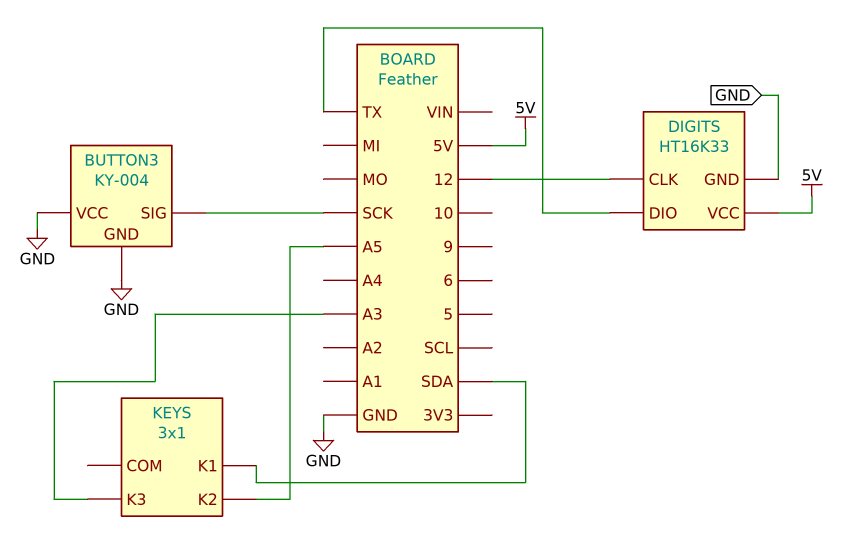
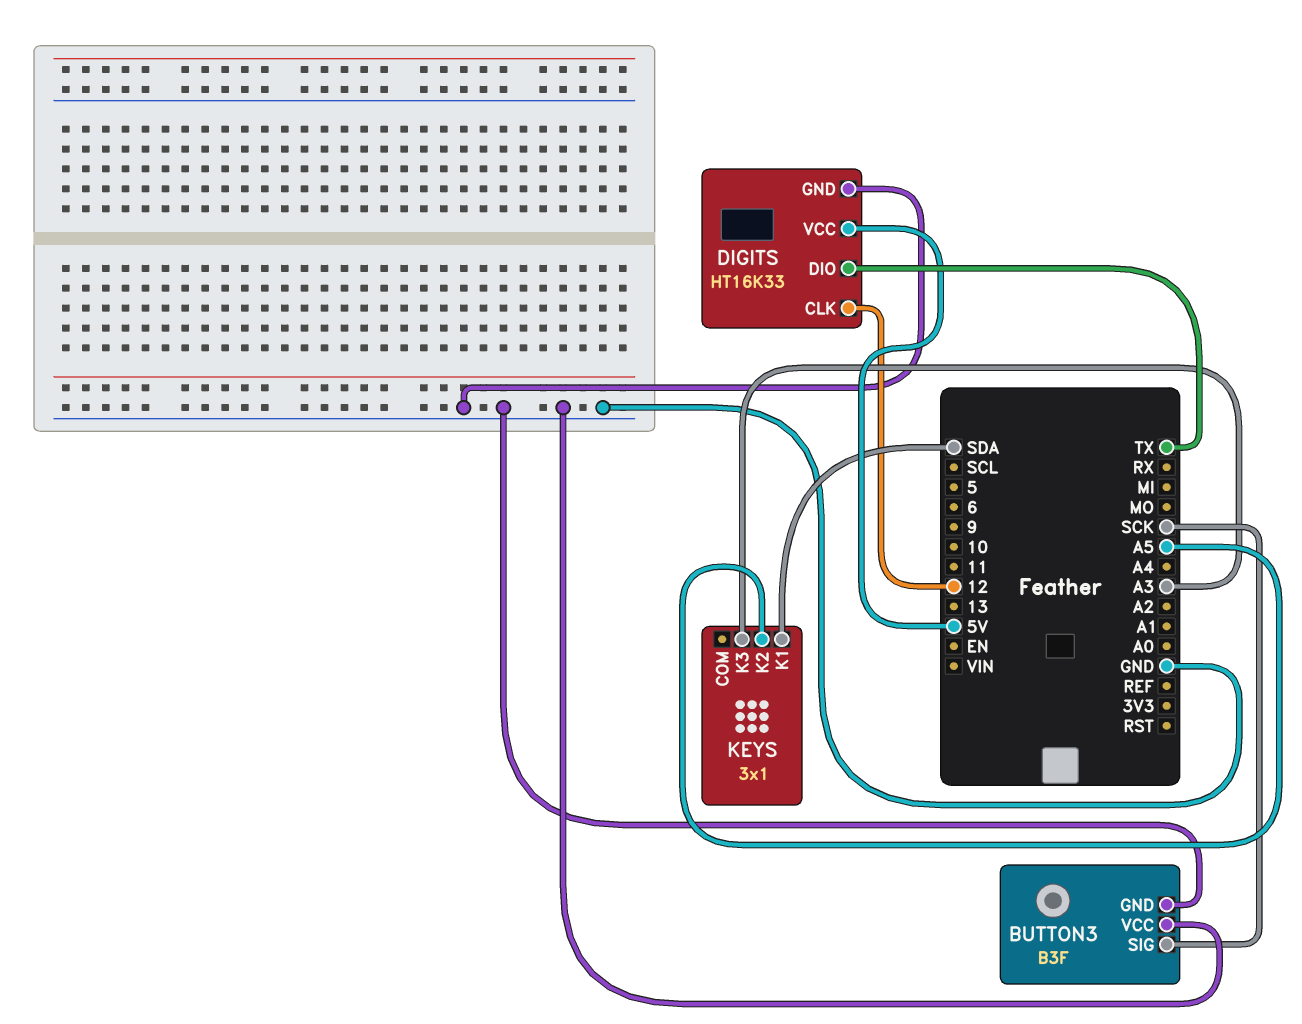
BUTTON3: KY-004 -> B3F

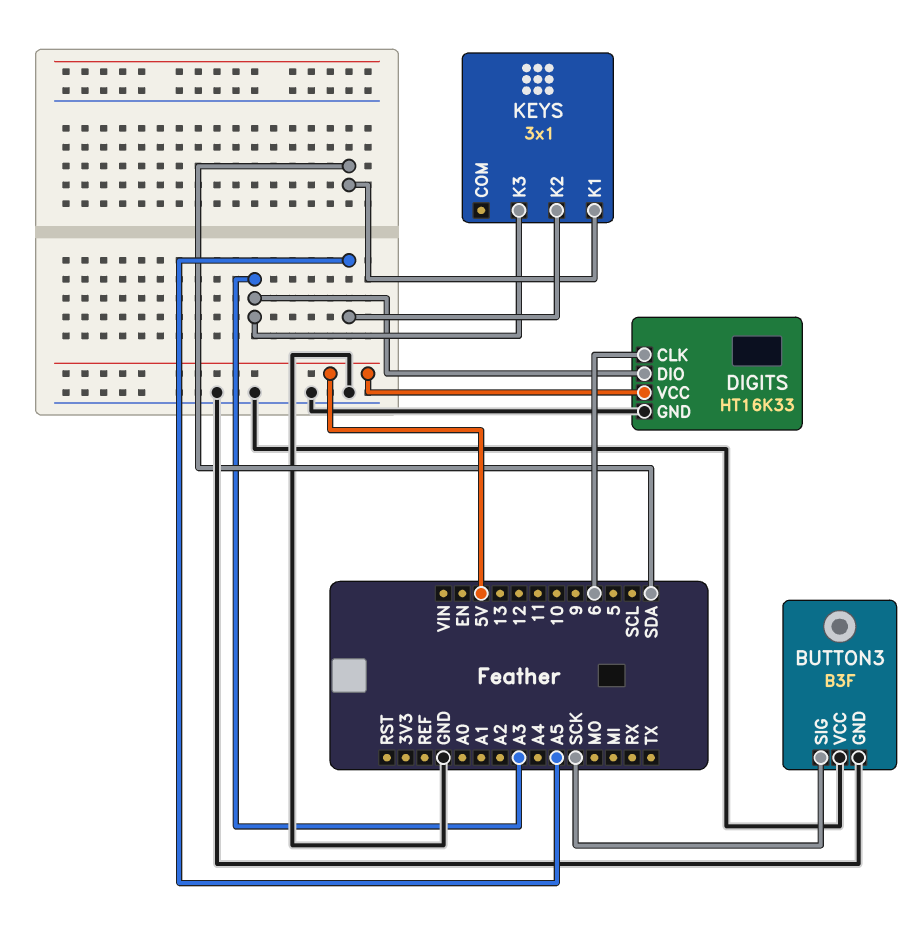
DIGITS pin CLK: 12 -> 6
DIGITS pin DIO: TX -> A3

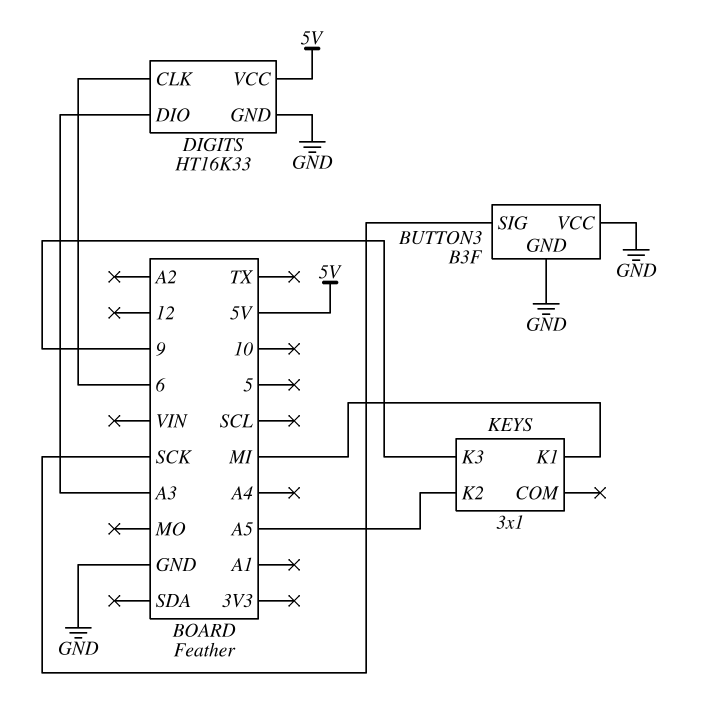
KEYS pin K1: SDA -> MI
KEYS pin K3: A3 -> 9

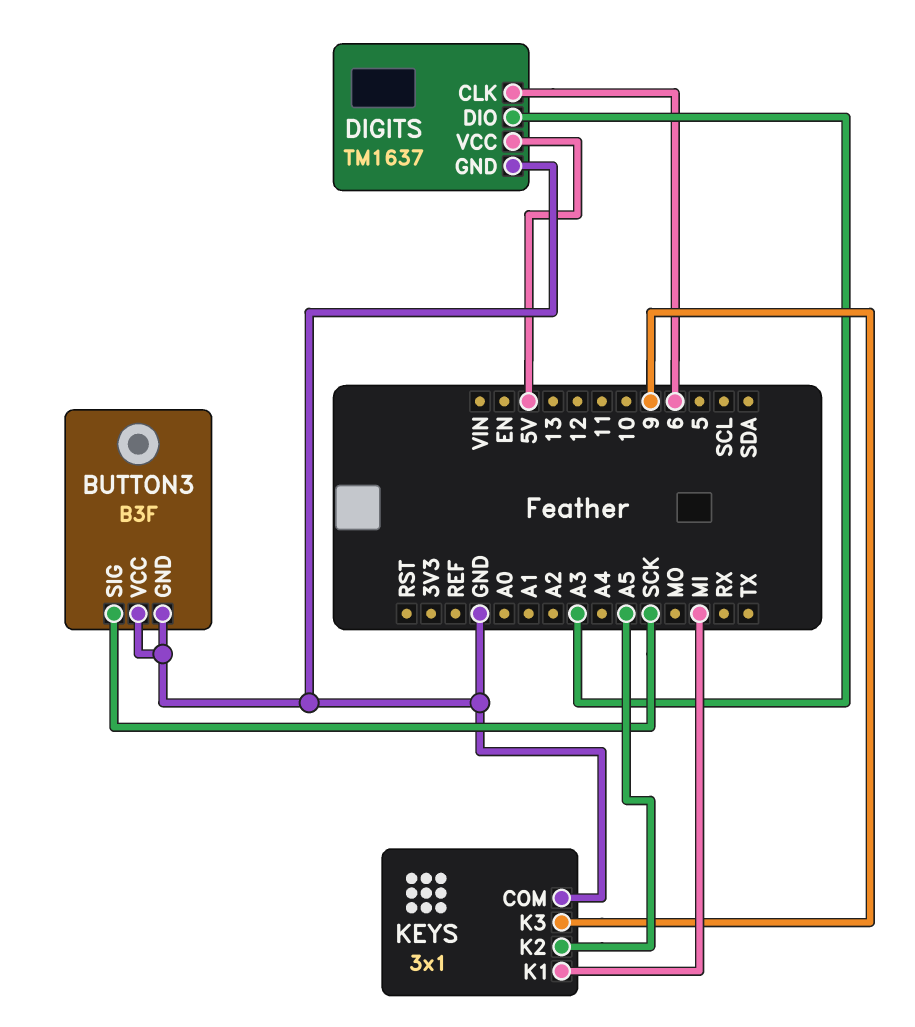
DIGITS: HT16K33 -> TM1637
KEYS pin COM: none -> GND

